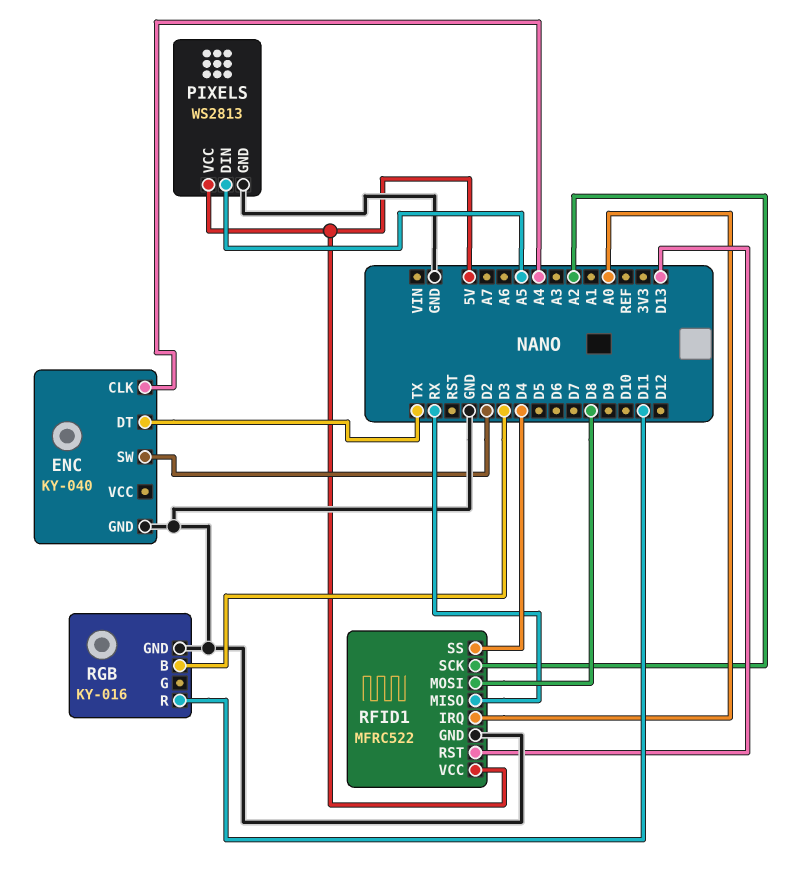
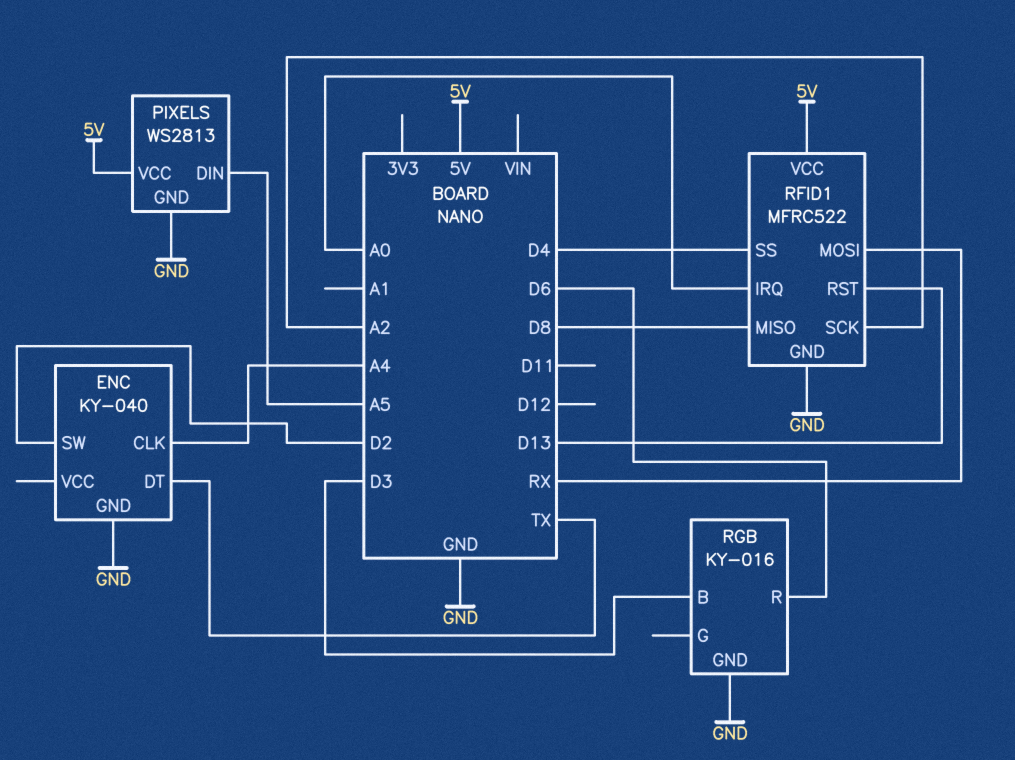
RFID1 pin MISO: RX -> D8
RFID1 pin MOSI: D8 -> RX
RGB pin R: D11 -> D6

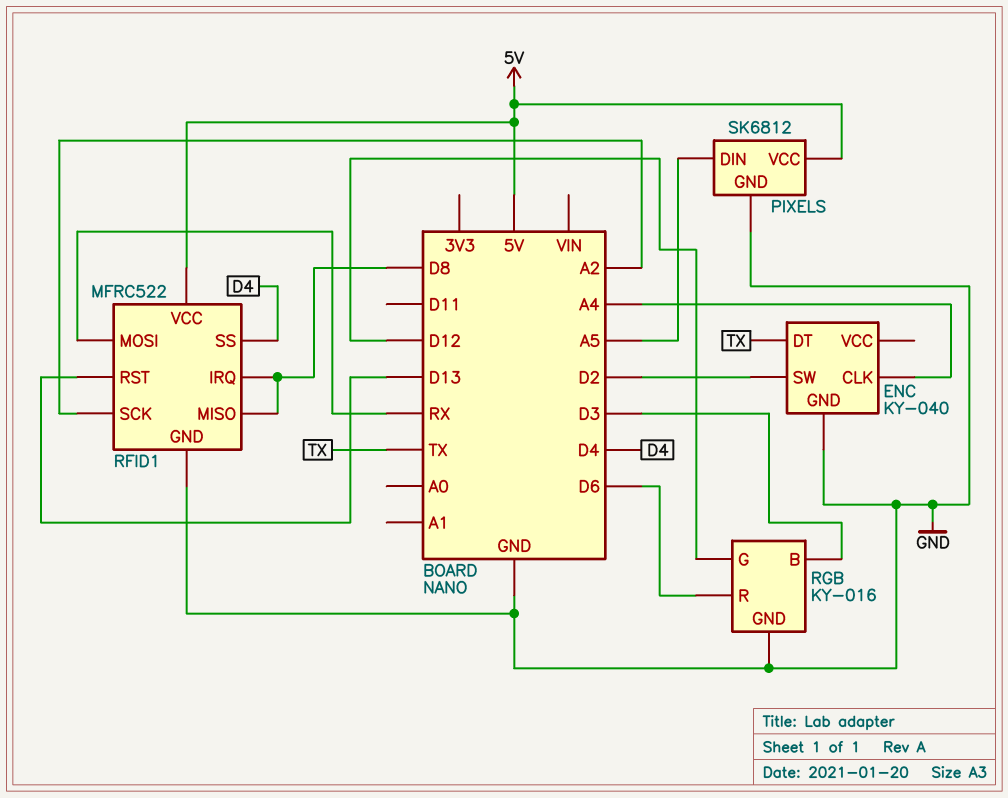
PIXELS: WS2813 -> SK6812
RFID1 pin IRQ: A0 -> D8
RGB pin G: none -> D12

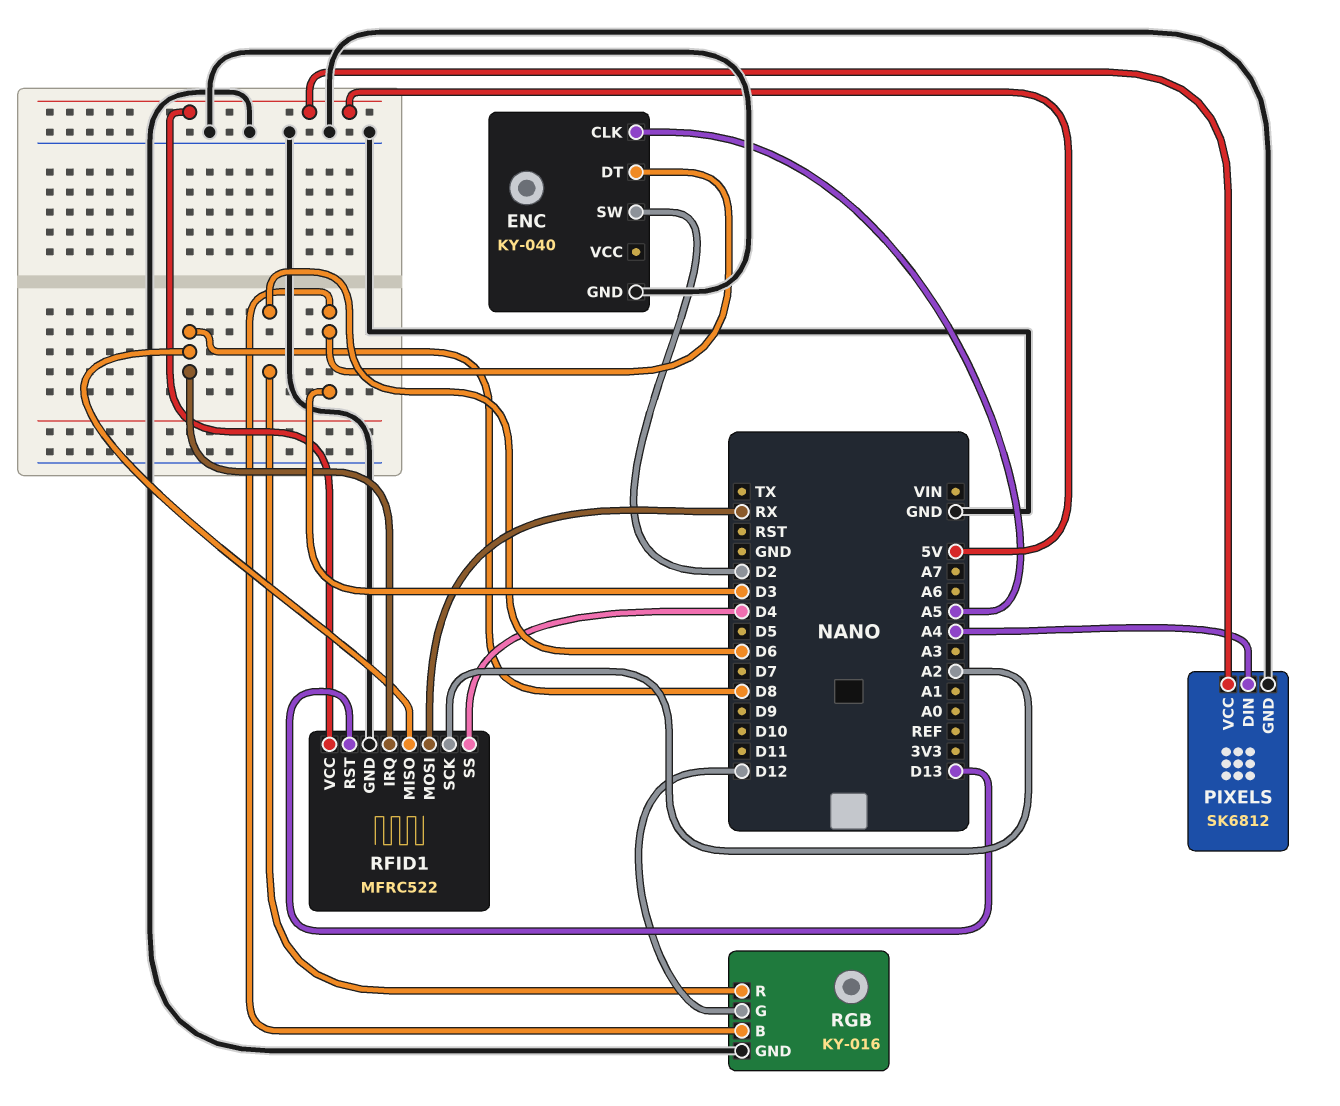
ENC pin CLK: A4 -> A5
ENC pin DT: TX -> D3
PIXELS pin DIN: A5 -> A4

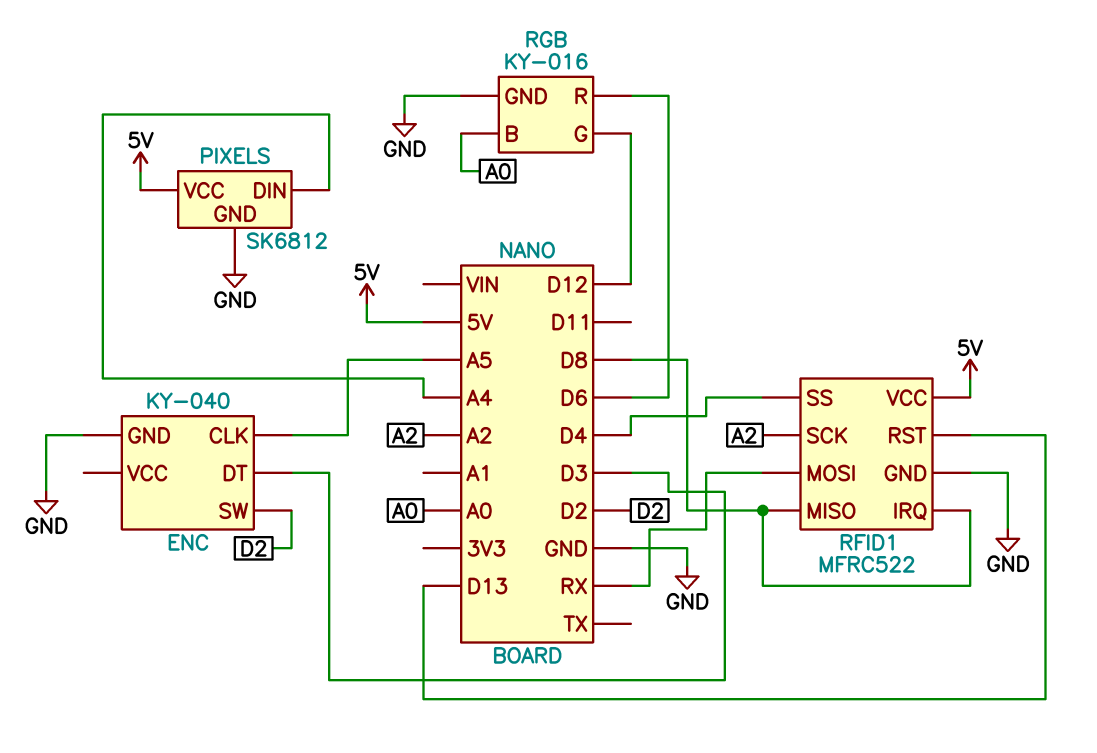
RGB pin B: D3 -> A0

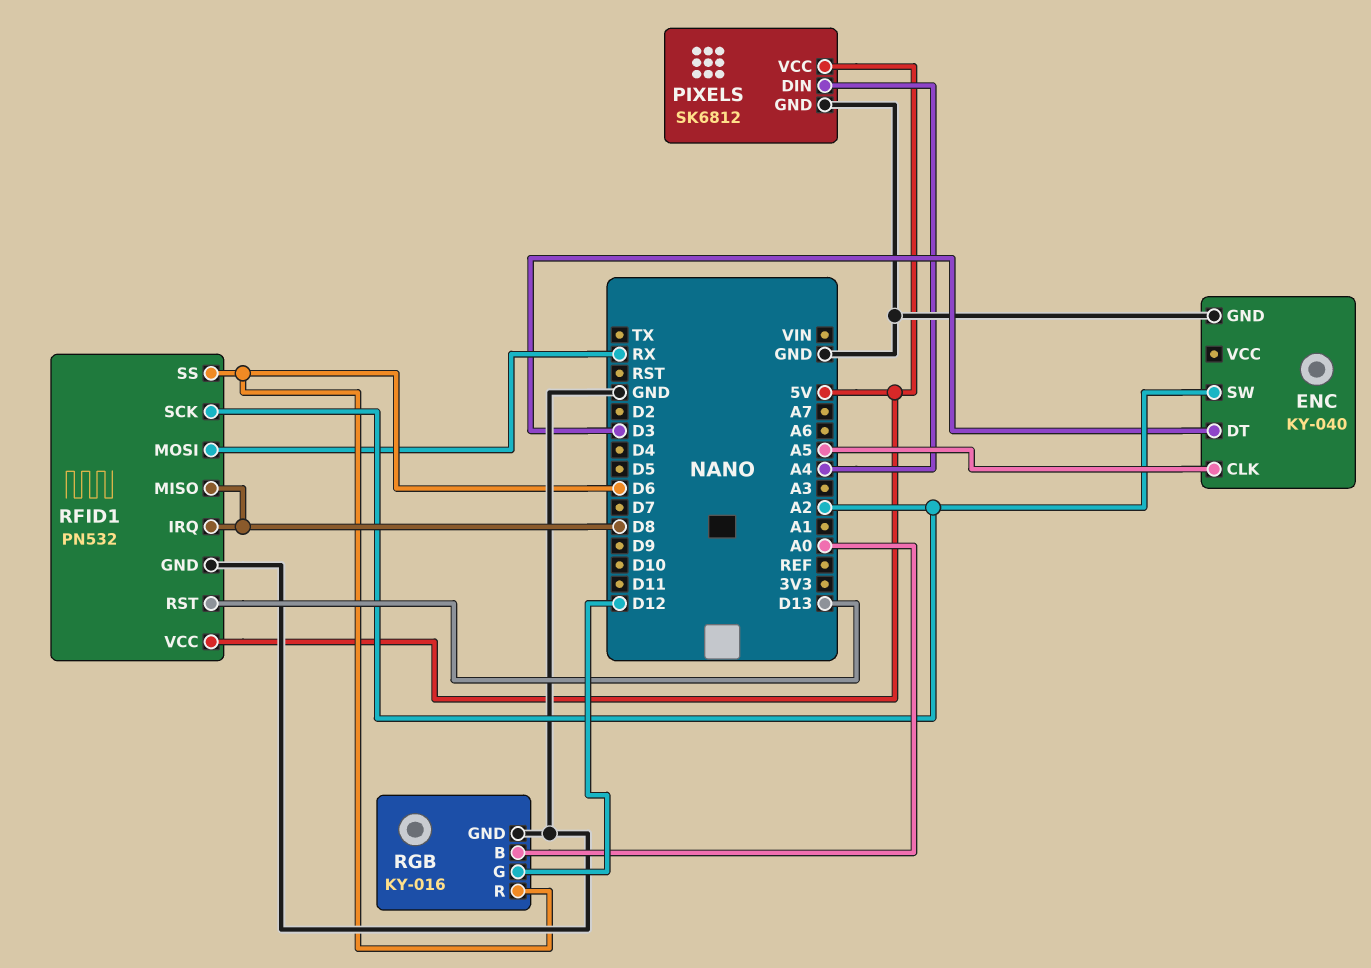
ENC pin SW: D2 -> A2
RFID1: MFRC522 -> PN532
RFID1 pin SS: D4 -> D6

